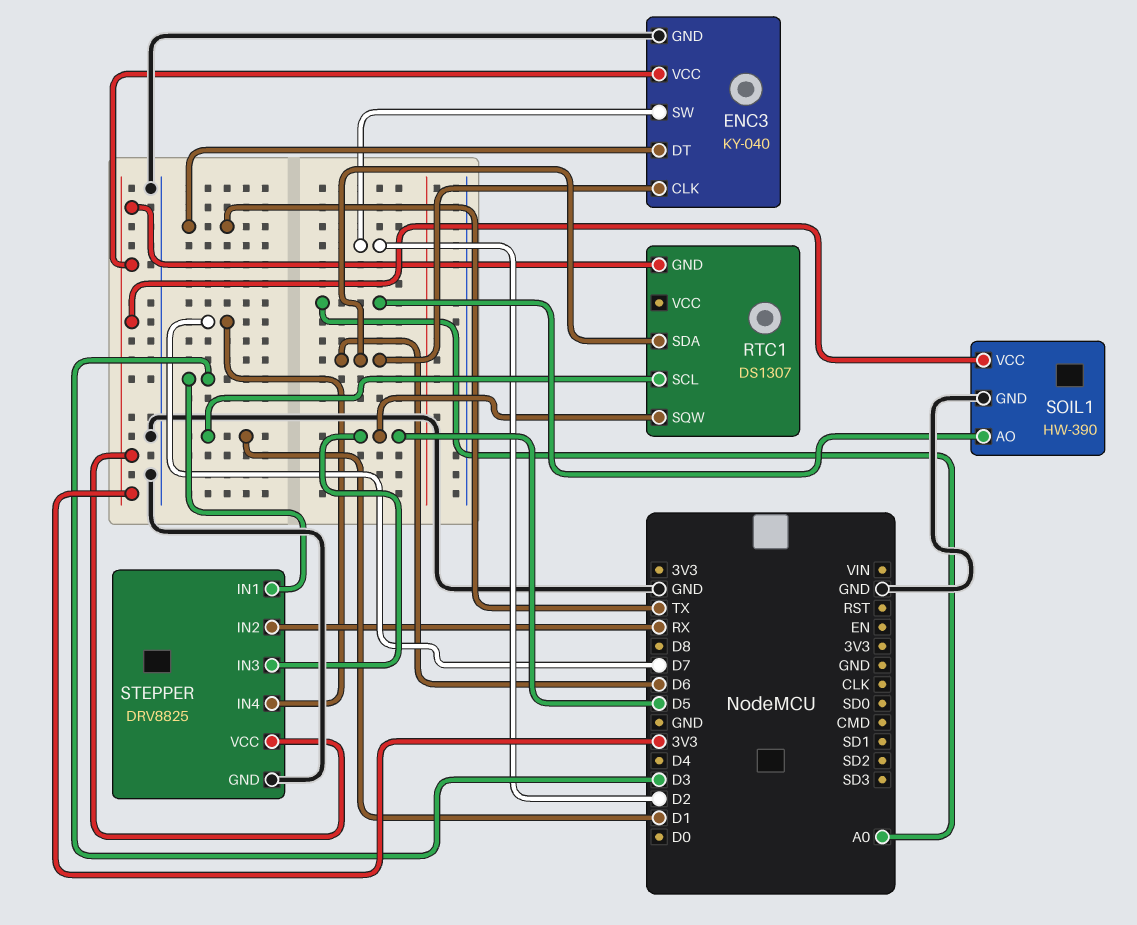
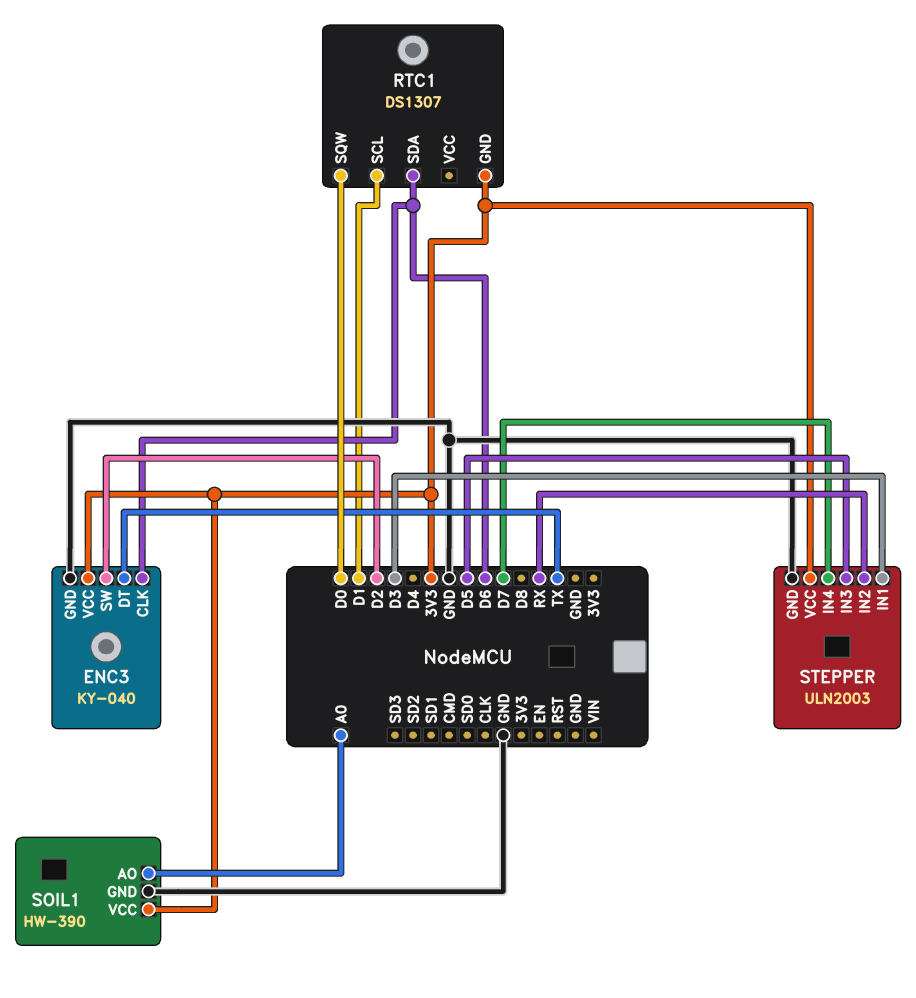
RTC1 pin SQW: D5 -> D0
STEPPER: DRV8825 -> ULN2003

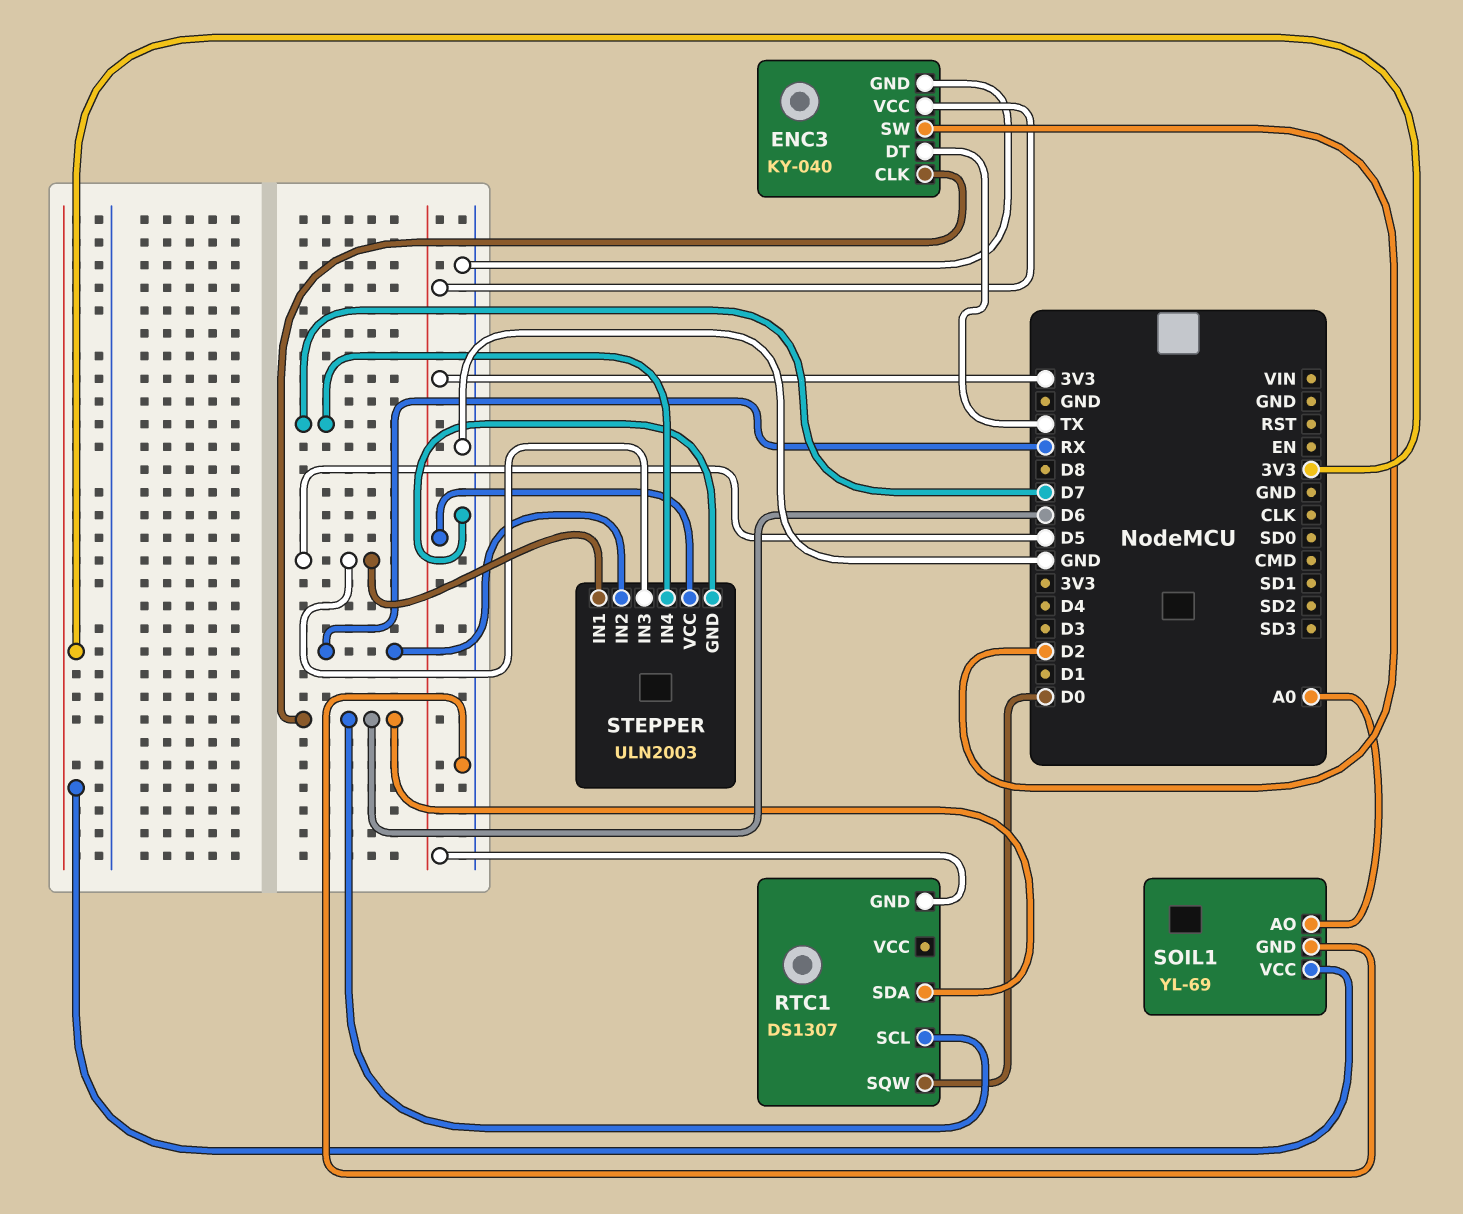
RTC1 pin SCL: D1 -> D6
SOIL1: HW-390 -> YL-69
STEPPER pin IN1: D3 -> D5

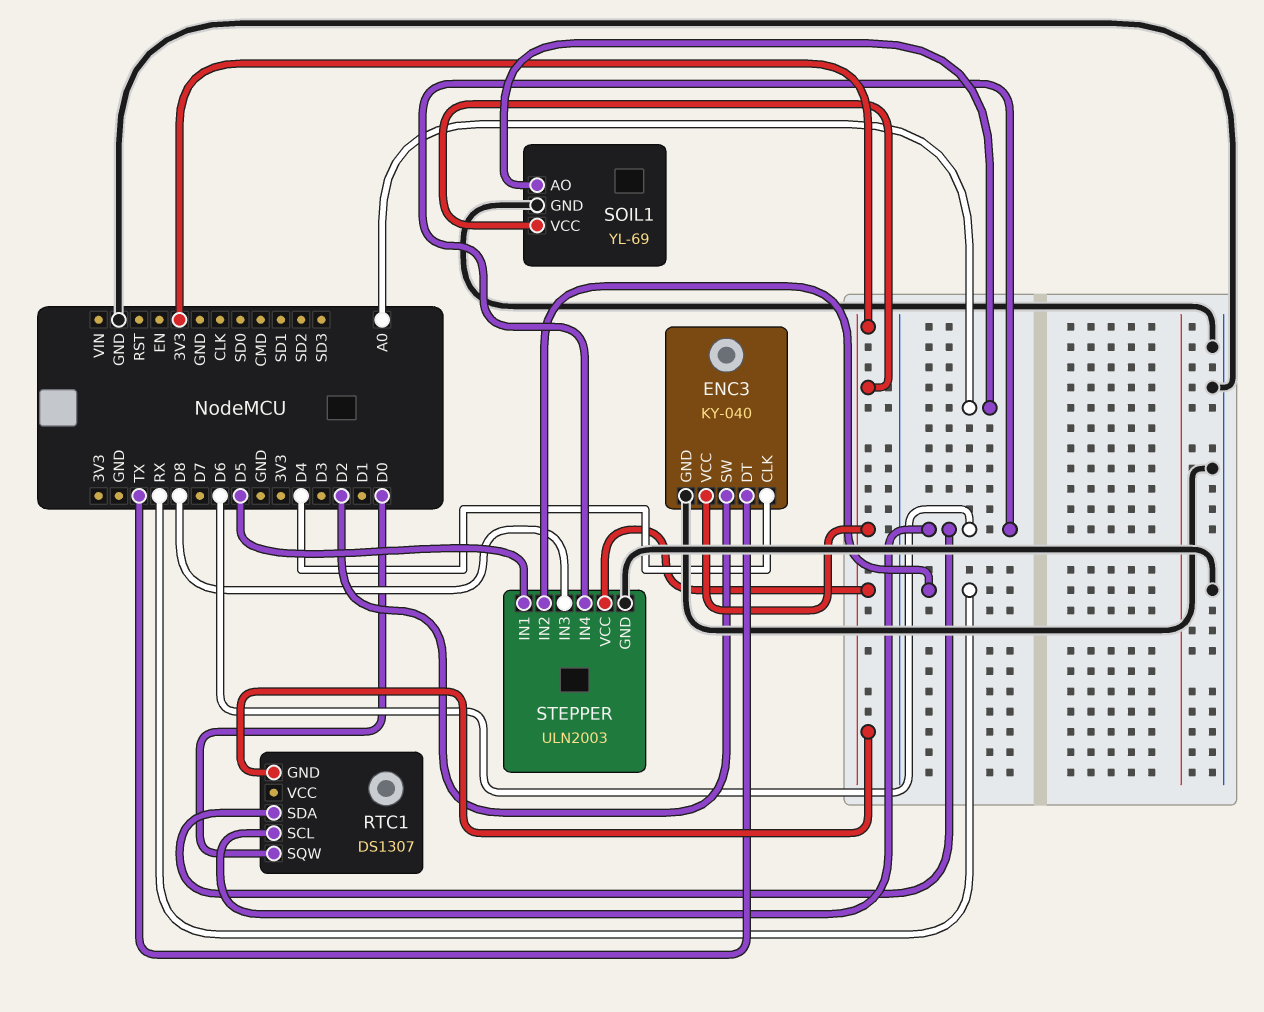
ENC3 pin CLK: D6 -> D4
STEPPER pin IN3: D5 -> D8
STEPPER pin IN4: D7 -> D6

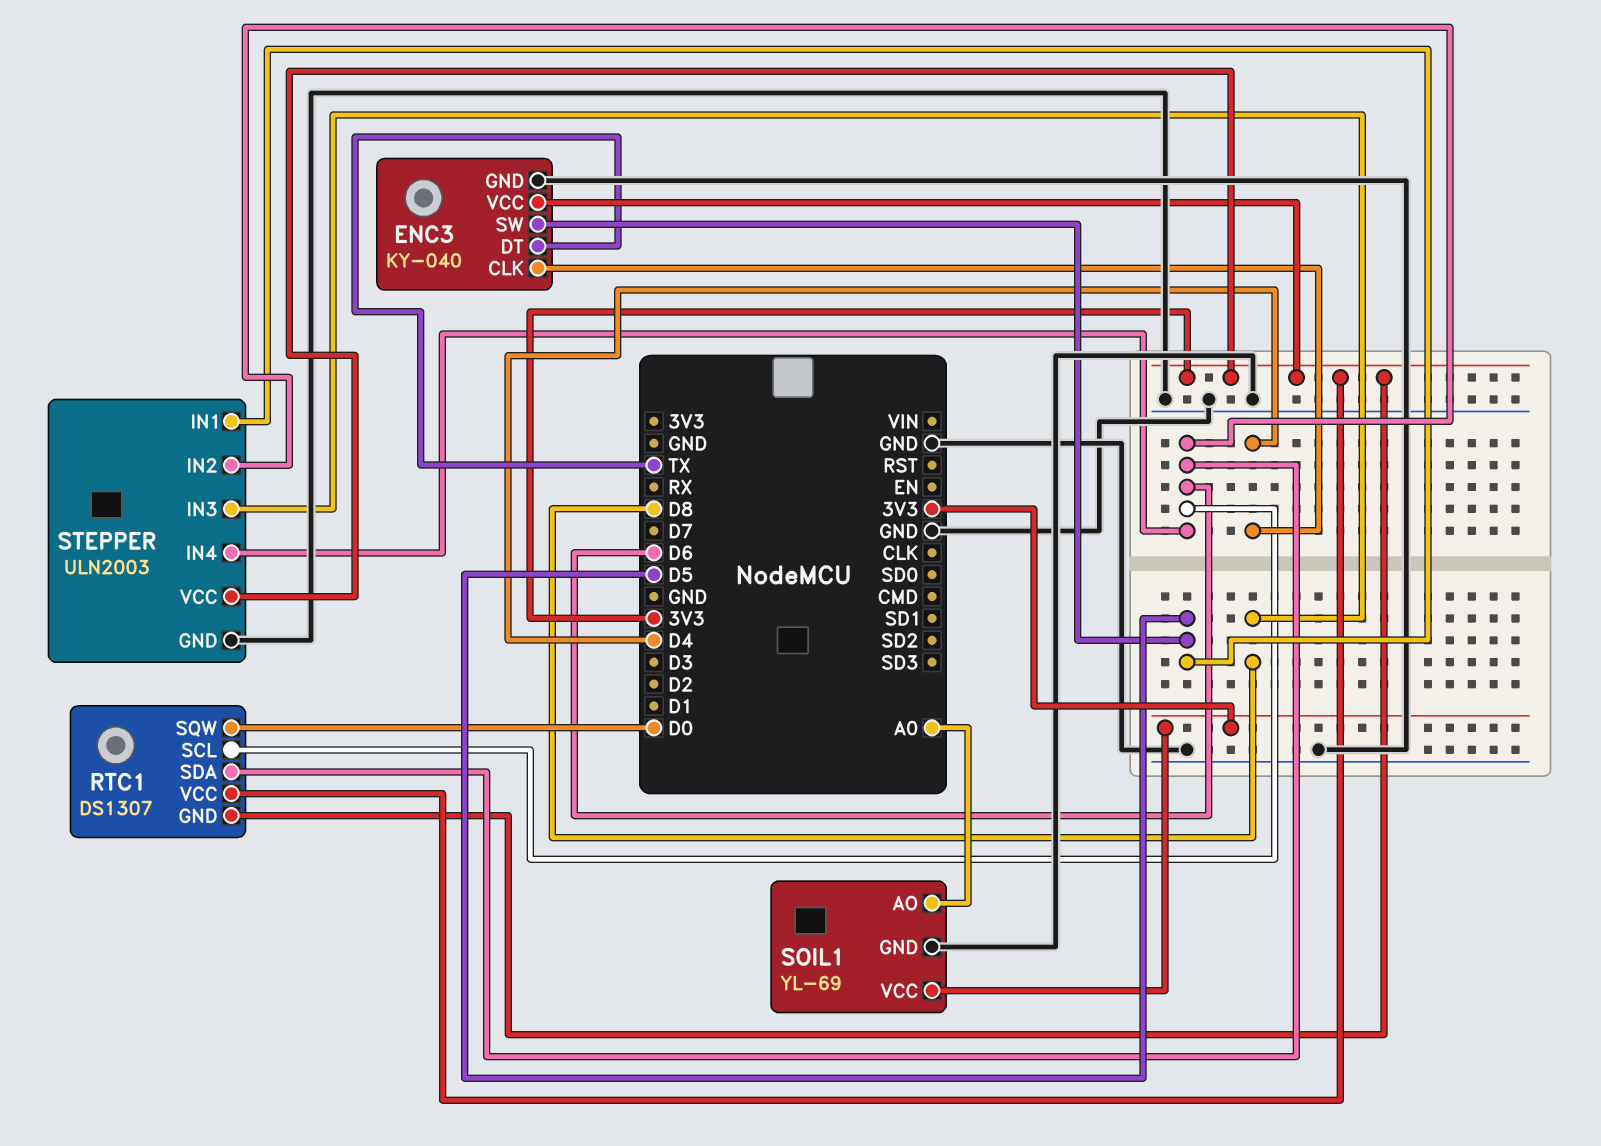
ENC3 pin SW: D2 -> D5
RTC1 pin VCC: none -> 3V3
STEPPER pin IN2: RX -> D6

